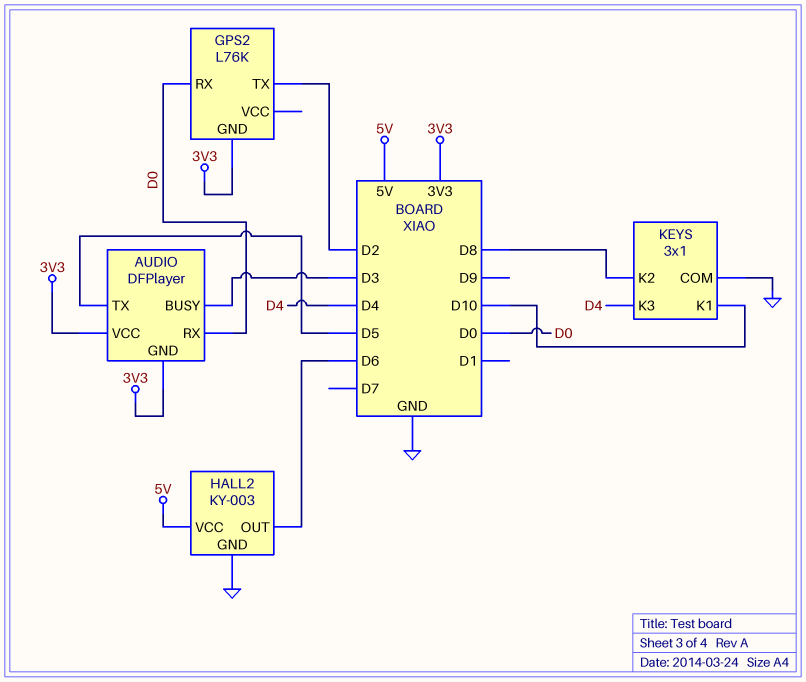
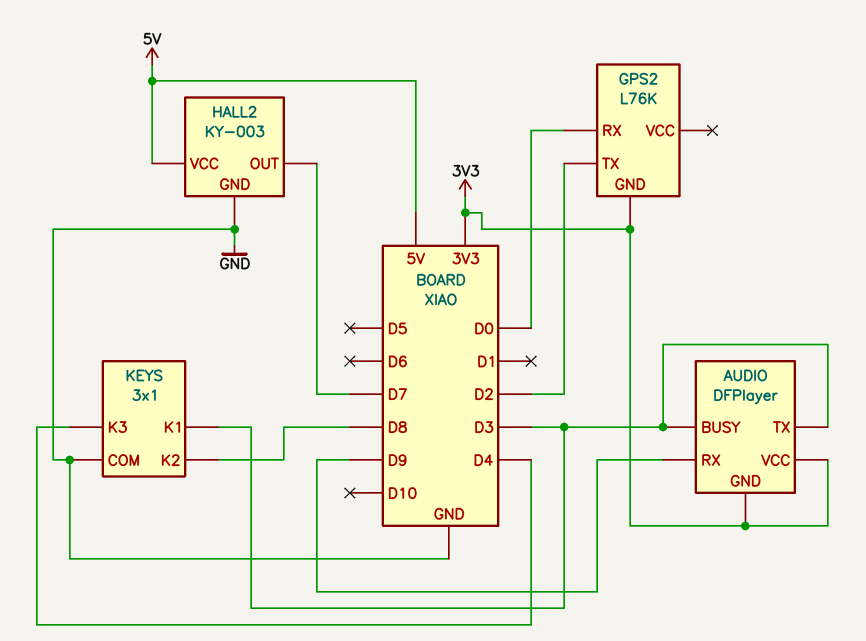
AUDIO pin RX: D0 -> D9
AUDIO pin TX: D5 -> D3
HALL2 pin OUT: D6 -> D7
KEYS pin K1: D10 -> D3

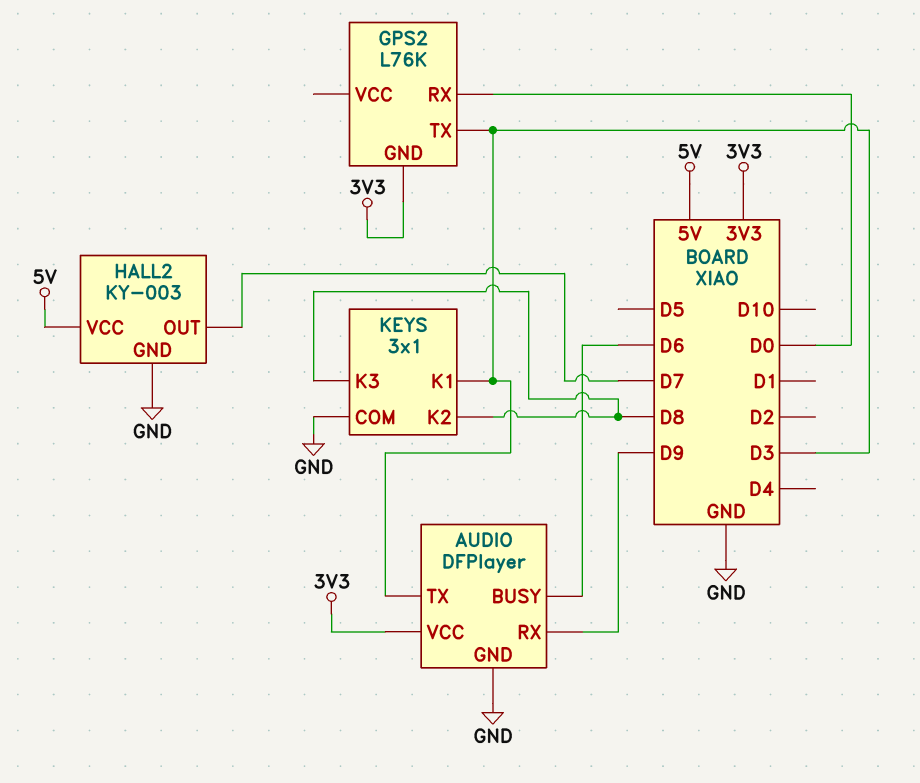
AUDIO pin BUSY: D3 -> D6
AUDIO pin GND: 3V3 -> GND
GPS2 pin TX: D2 -> D3
KEYS pin K3: D4 -> D8

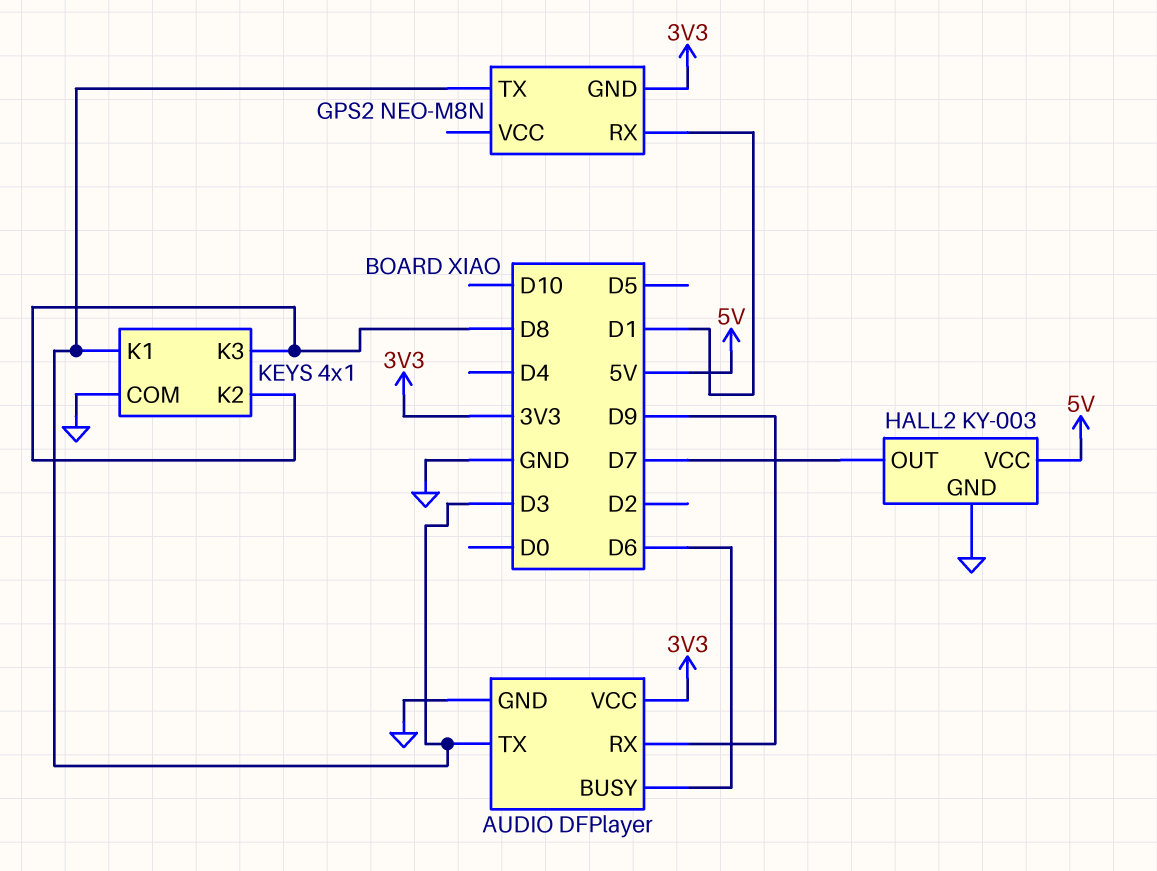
GPS2: L76K -> NEO-M8N
GPS2 pin RX: D0 -> D1
KEYS: 3x1 -> 4x1

